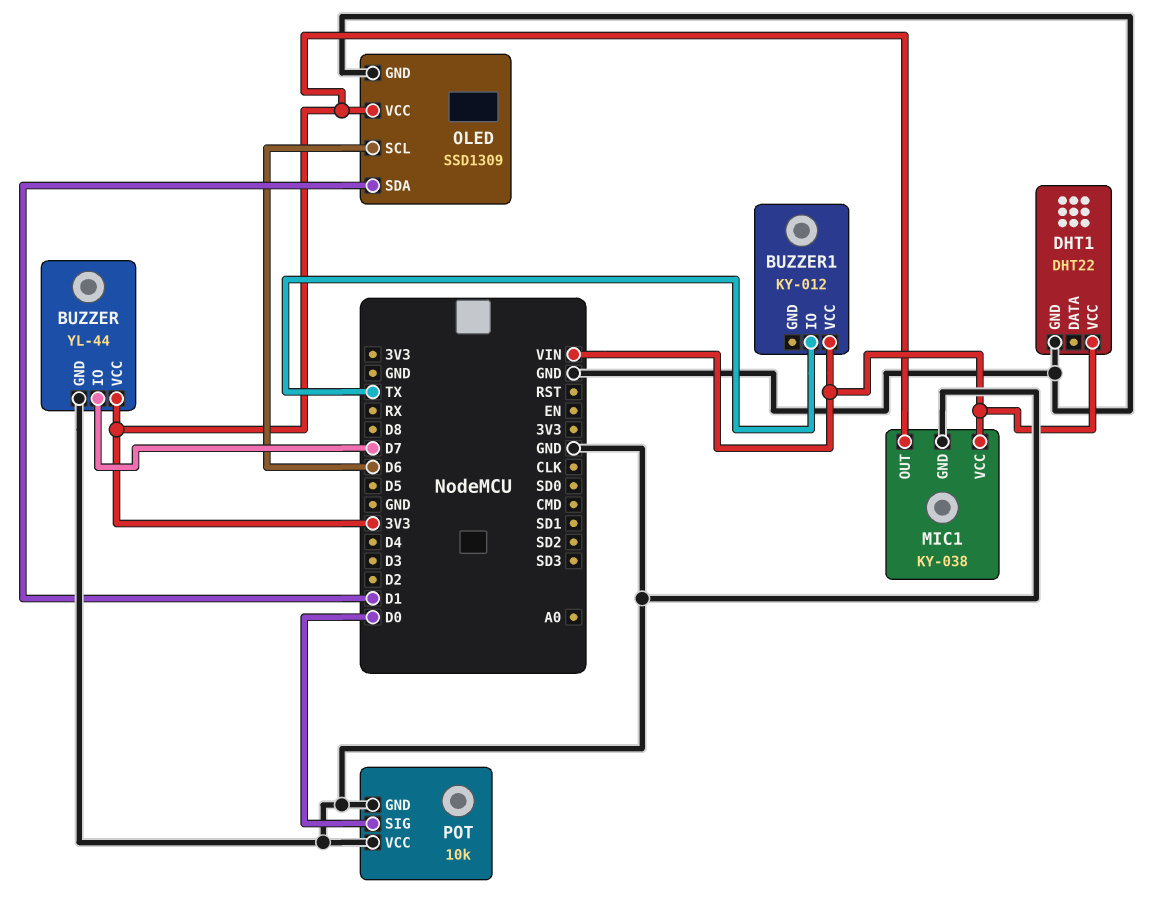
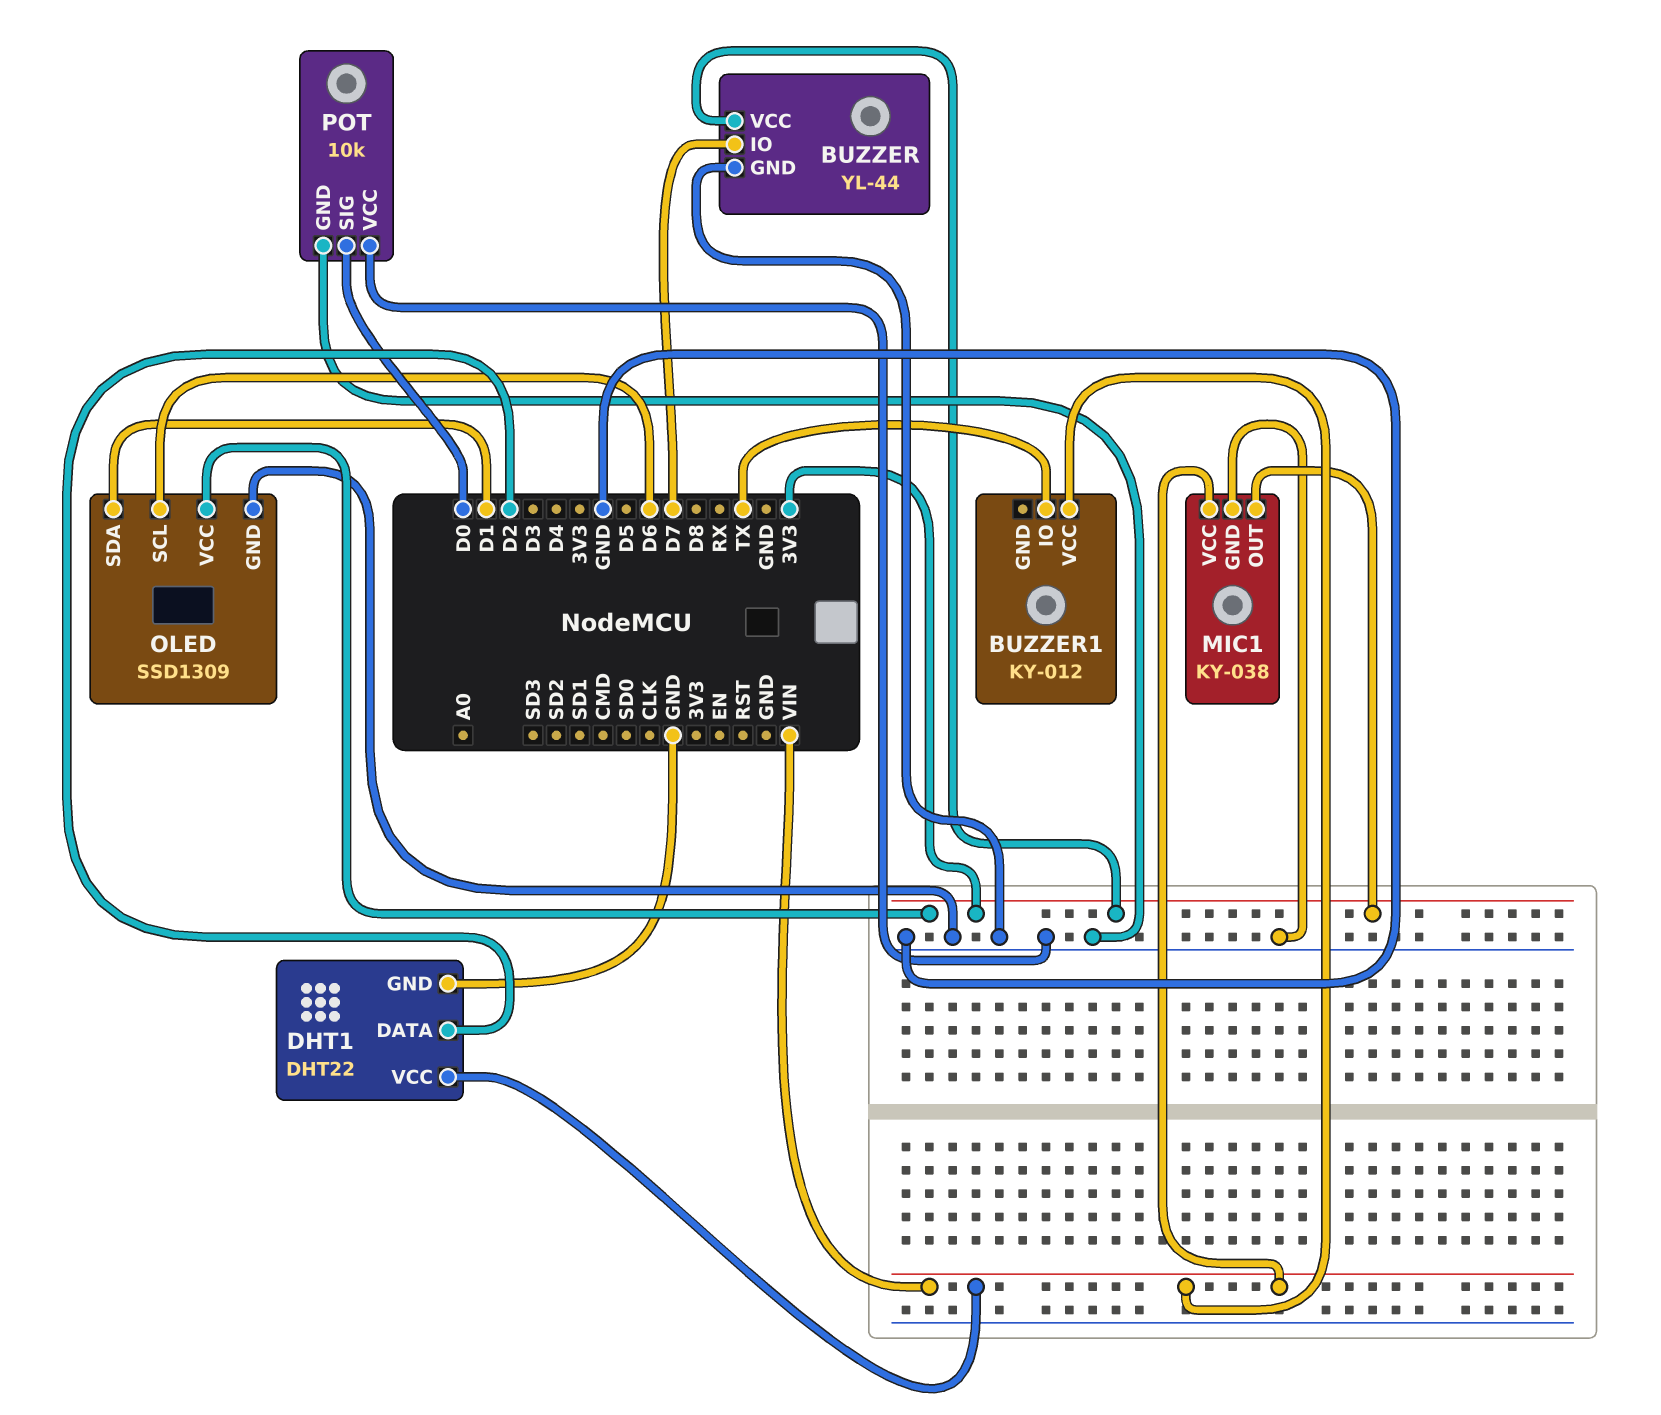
DHT1 pin DATA: none -> D2

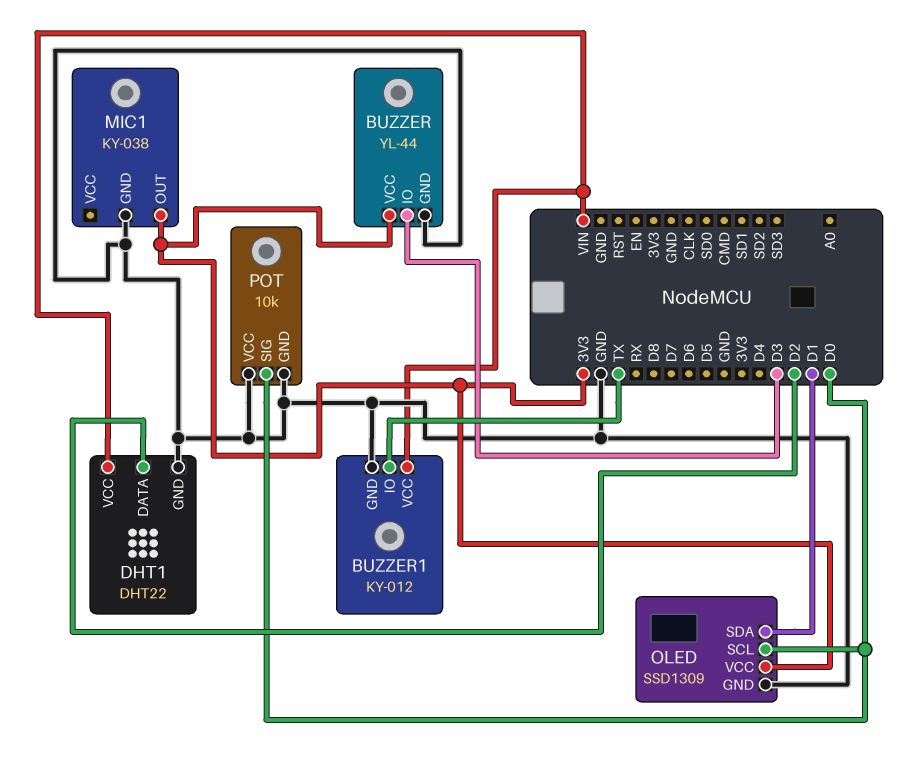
BUZZER pin IO: D7 -> D3
BUZZER1 pin GND: none -> GND
MIC1 pin VCC: VIN -> none
OLED pin SCL: D6 -> D0

